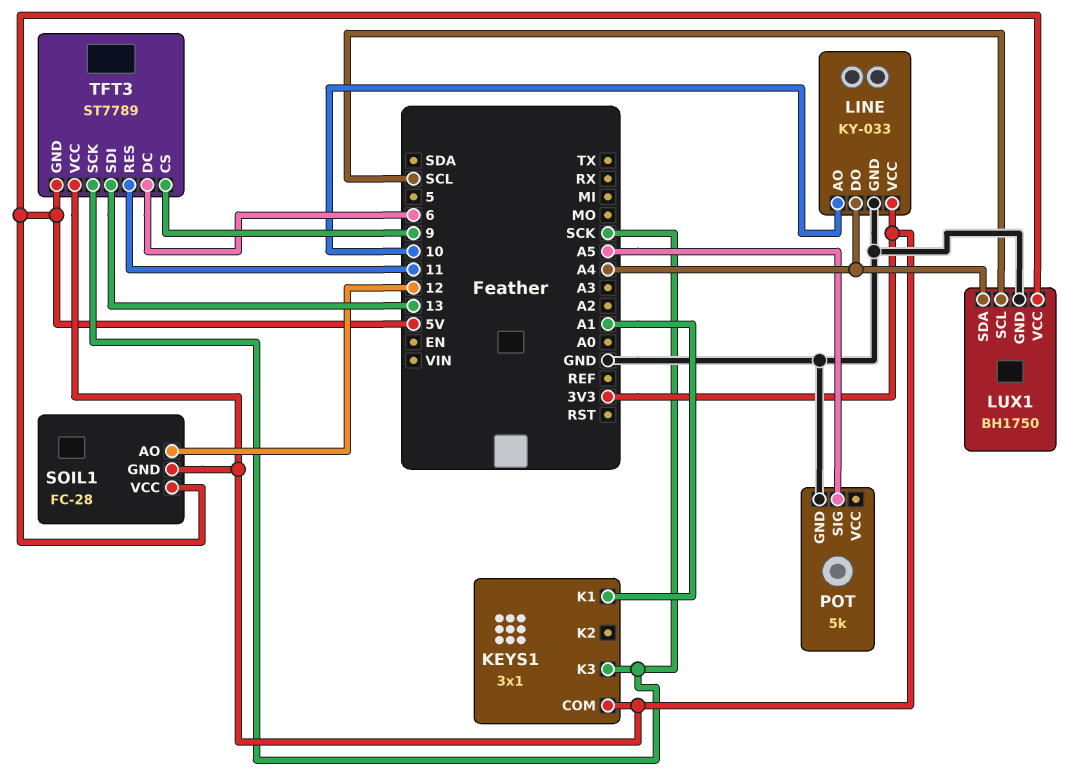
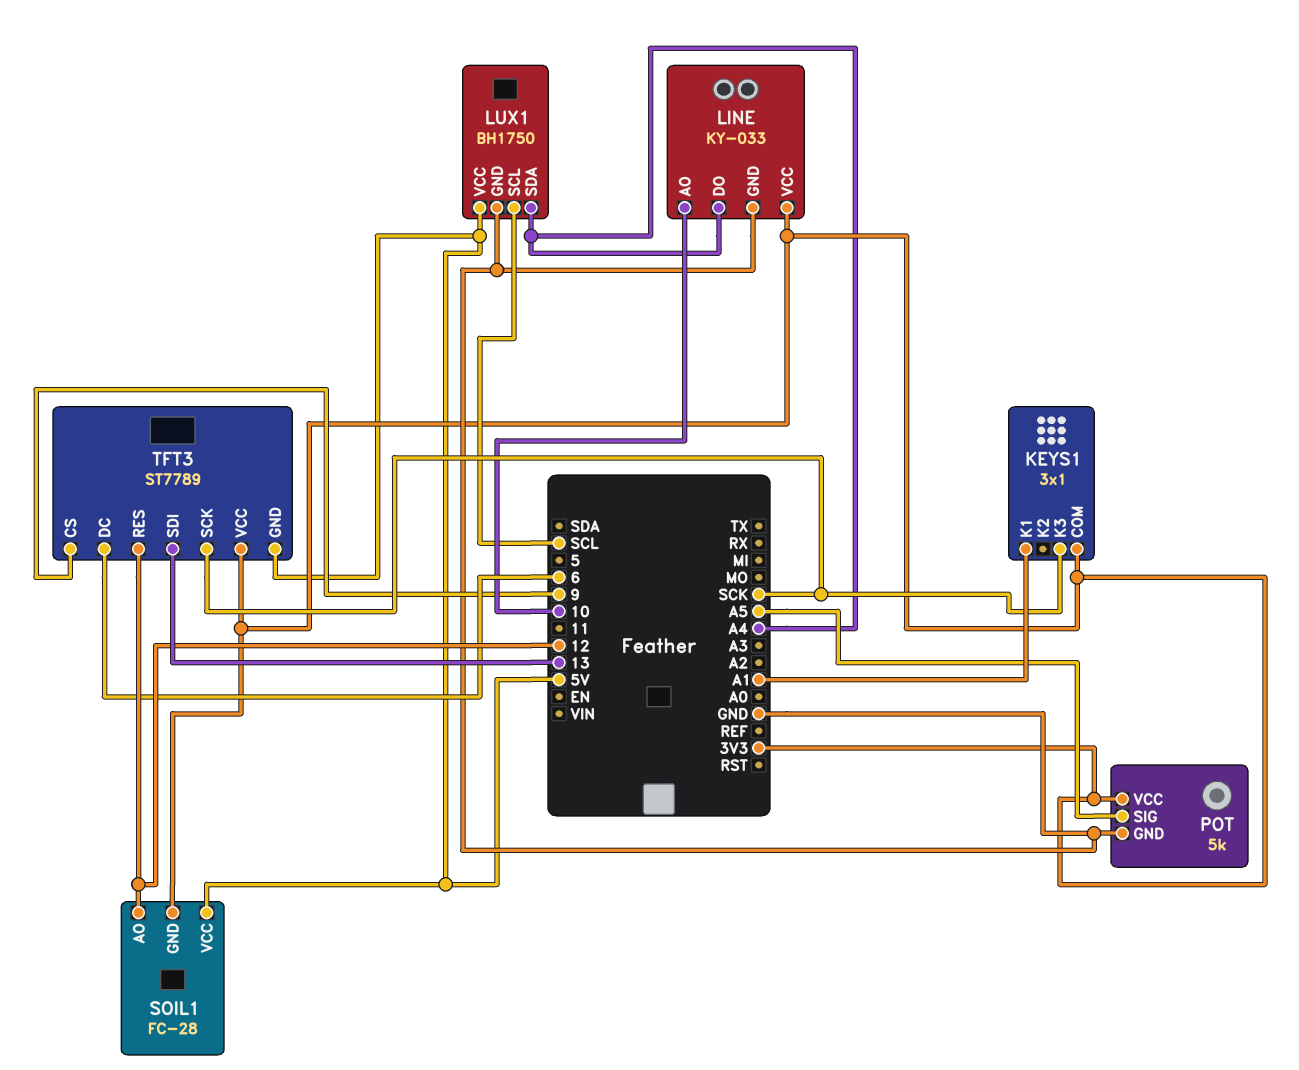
POT pin VCC: none -> 3V3
TFT3 pin RES: 11 -> 12

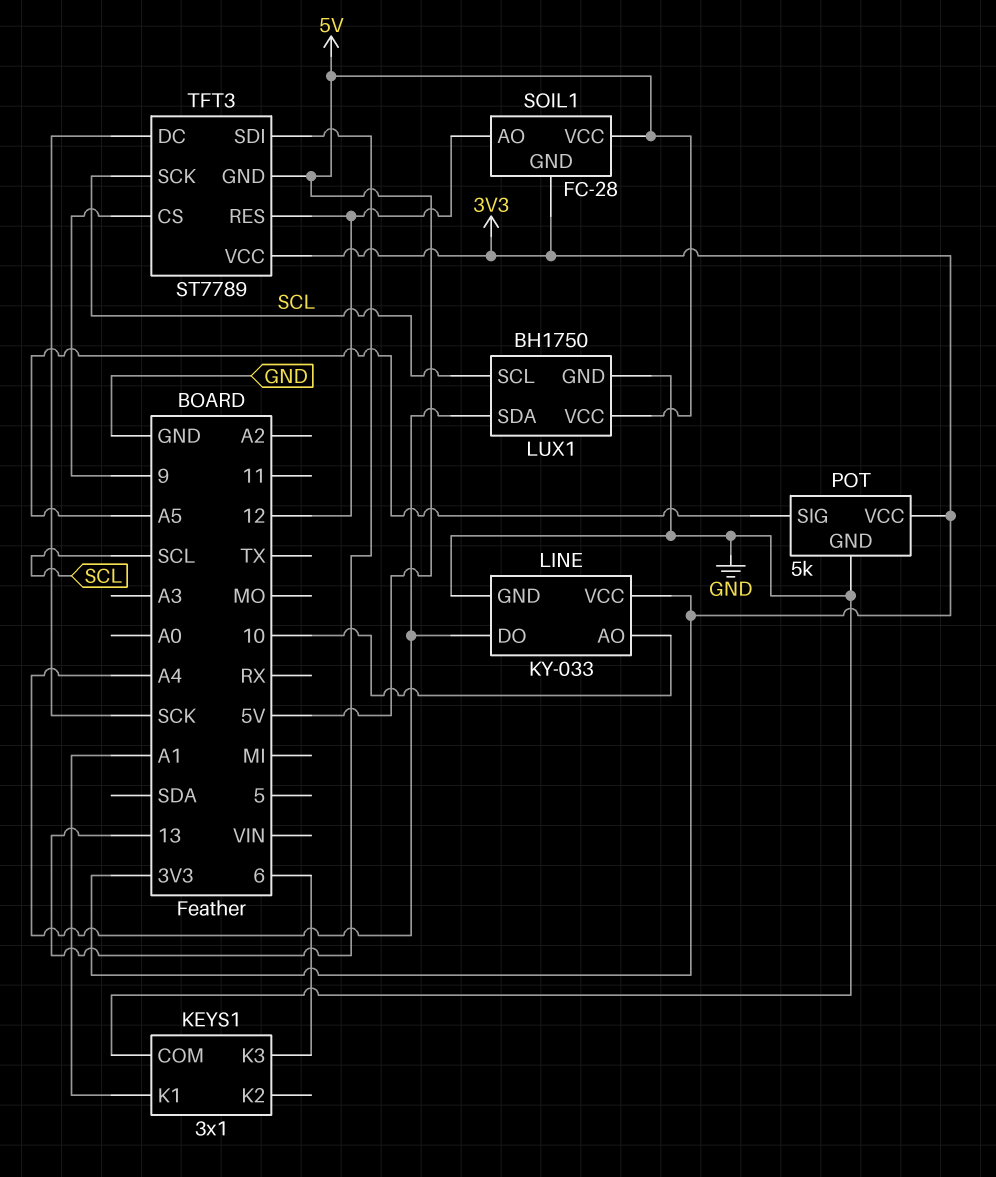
KEYS1 pin COM: 3V3 -> GND
KEYS1 pin K3: SCK -> 6
TFT3 pin DC: 6 -> SCK
TFT3 pin SCK: SCK -> SCL

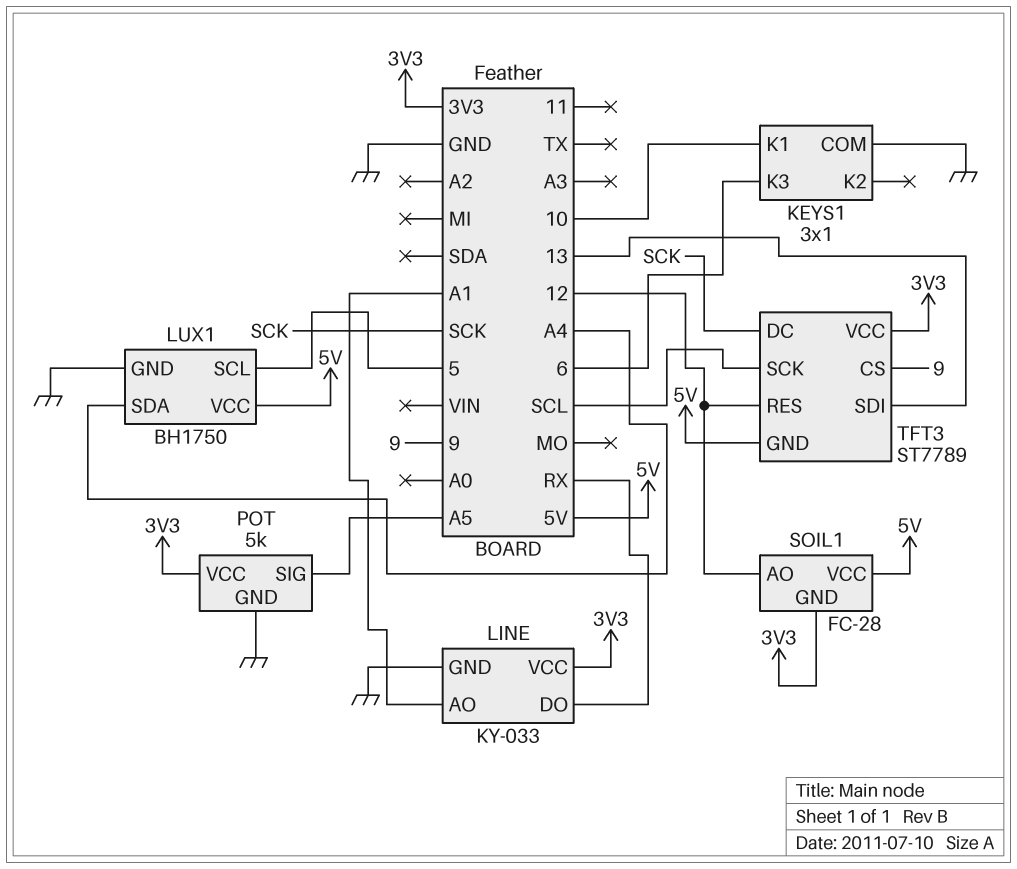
KEYS1 pin K1: A1 -> 10
LINE pin AO: 10 -> A1
LINE pin DO: A4 -> RX
LUX1 pin SCL: SCL -> 5

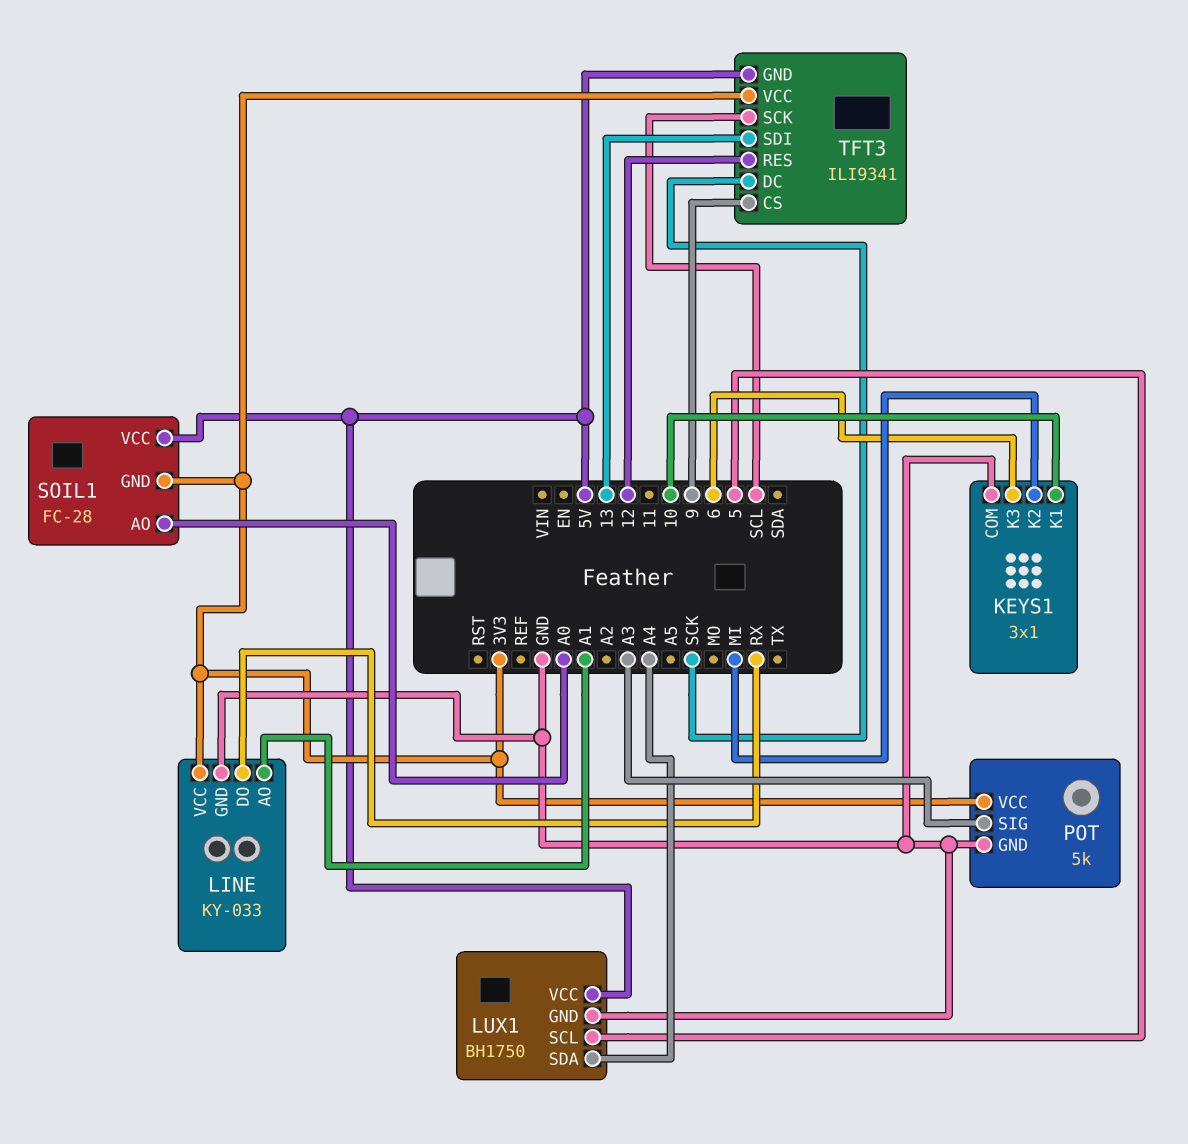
KEYS1 pin K2: none -> MI
POT pin SIG: A5 -> A3
SOIL1 pin AO: 12 -> A0
TFT3: ST7789 -> ILI9341

